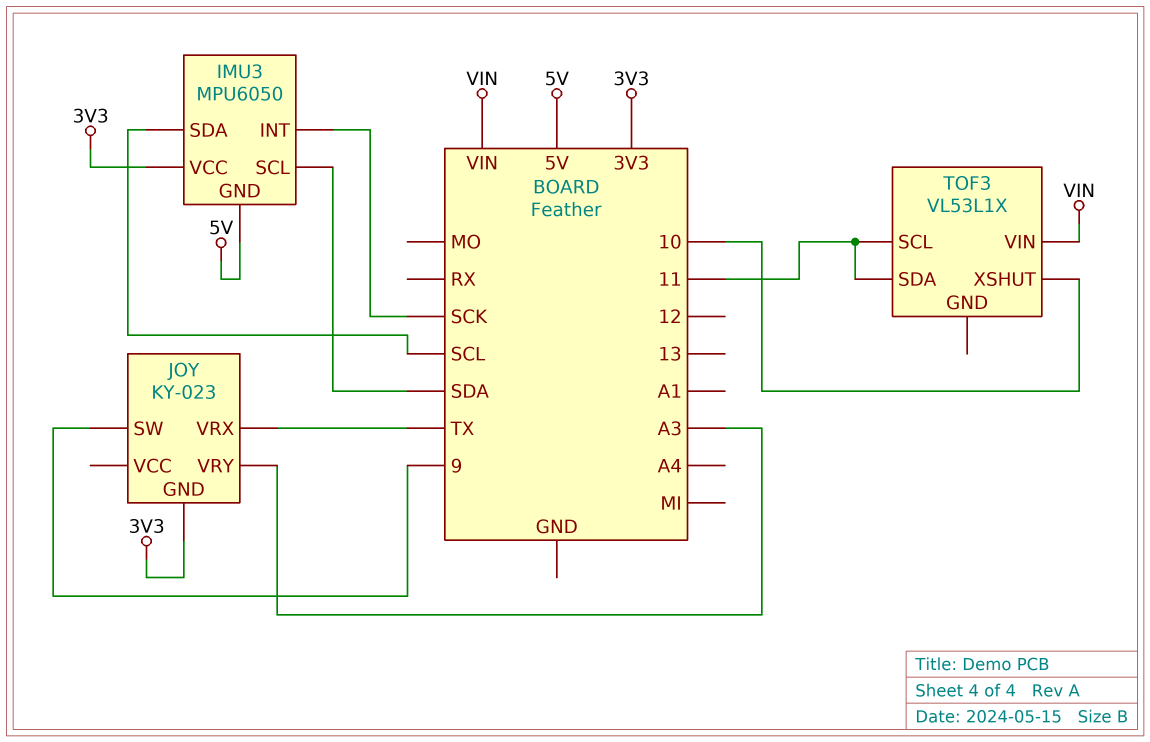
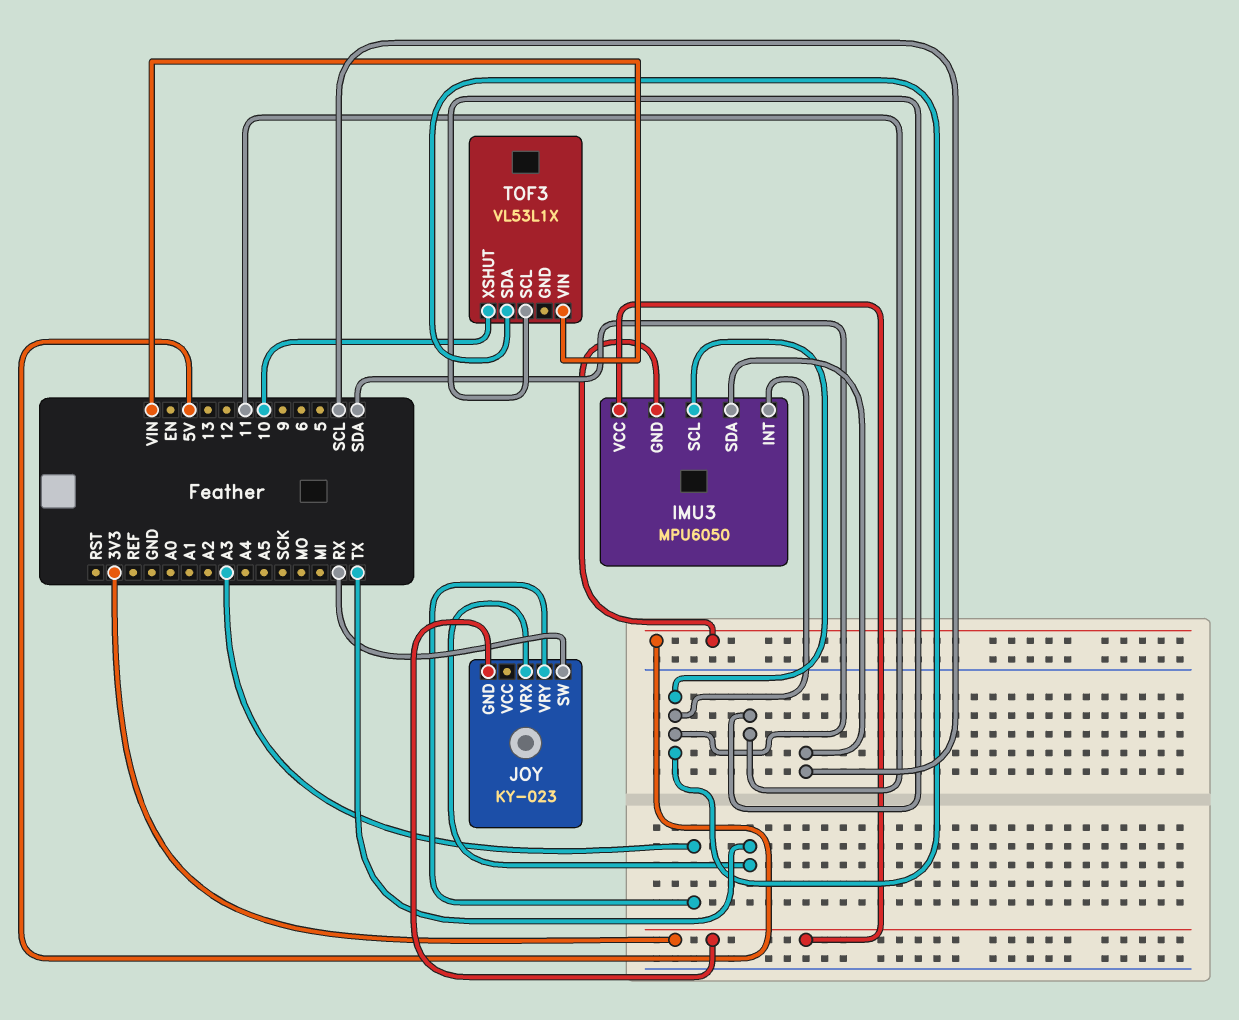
IMU3 pin INT: SCK -> SDA
JOY pin SW: 9 -> RX
TOF3 pin SDA: 11 -> SDA

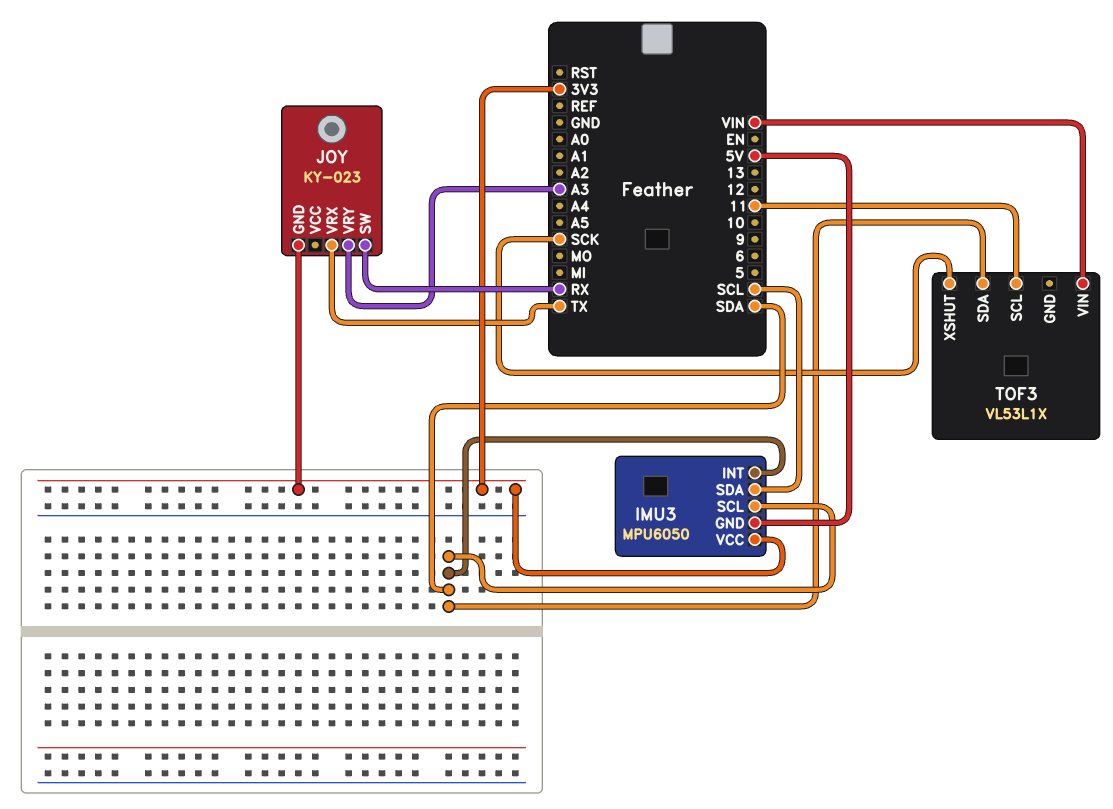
TOF3 pin XSHUT: 10 -> SCK

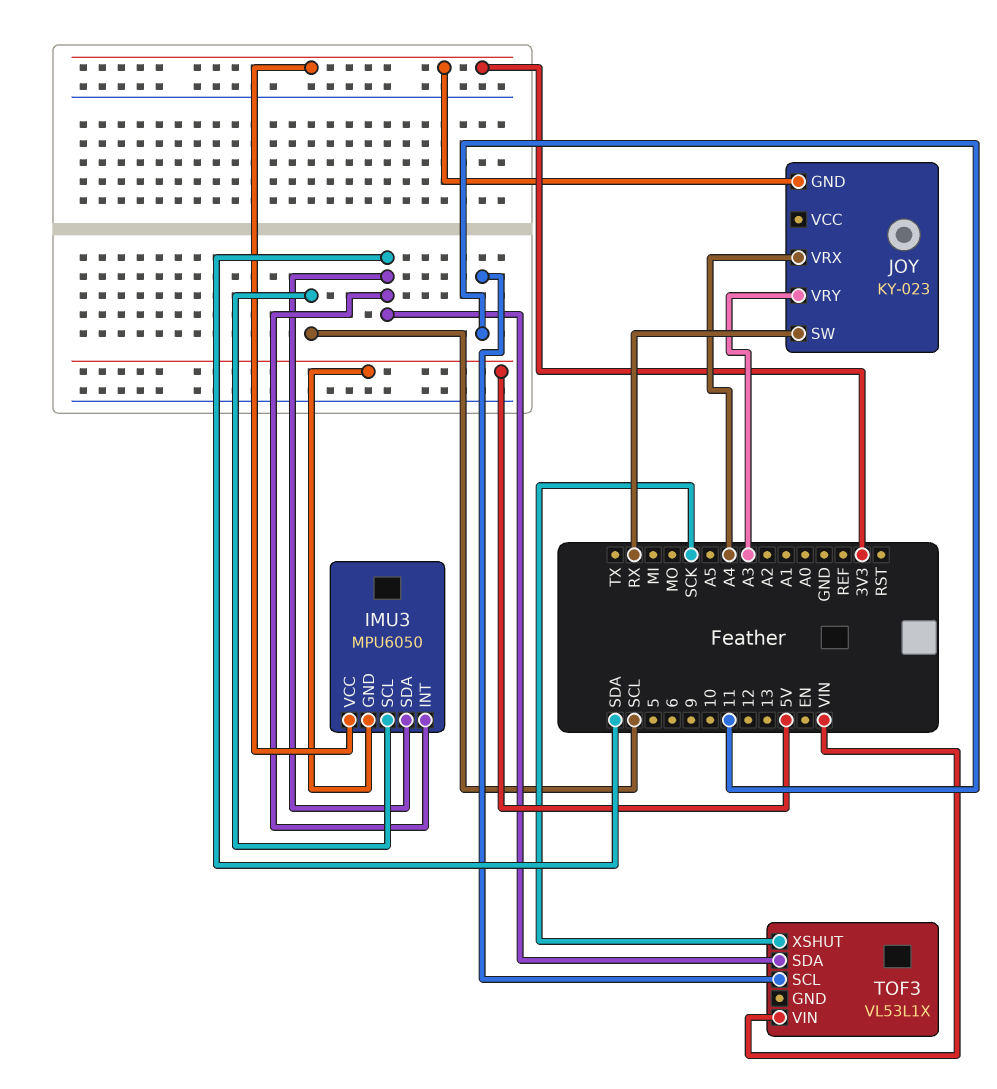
IMU3 pin SCL: SDA -> SCL
IMU3 pin SDA: SCL -> SDA
JOY pin VRX: TX -> A4

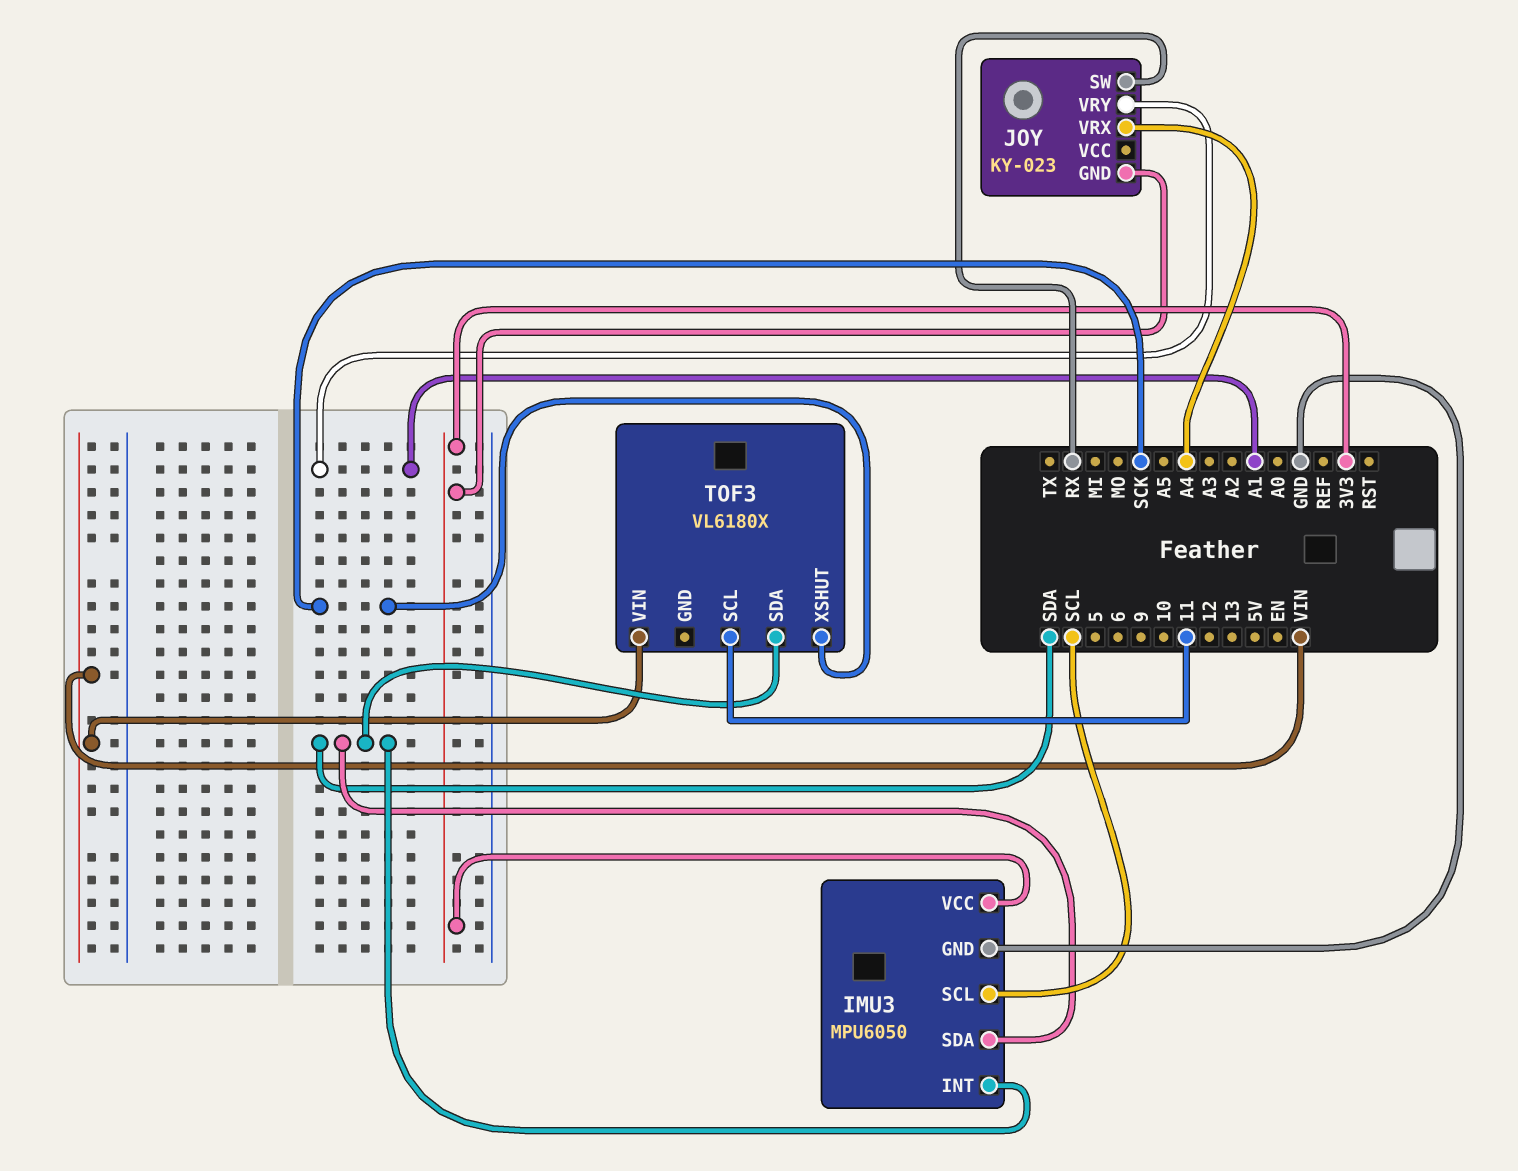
IMU3 pin GND: 5V -> GND
JOY pin VRY: A3 -> A1
TOF3: VL53L1X -> VL6180X

